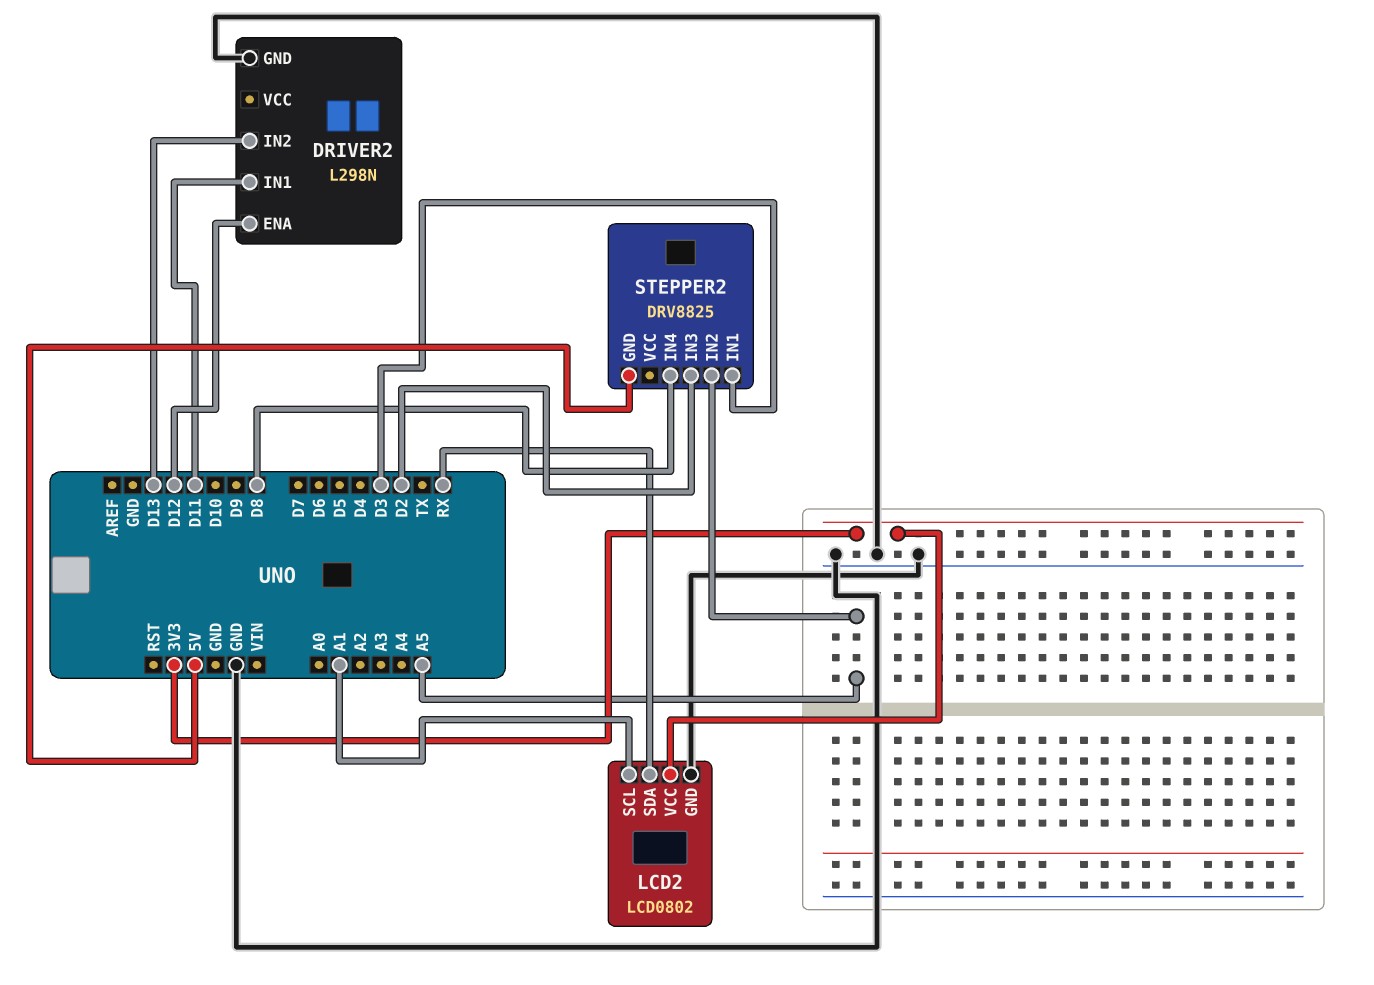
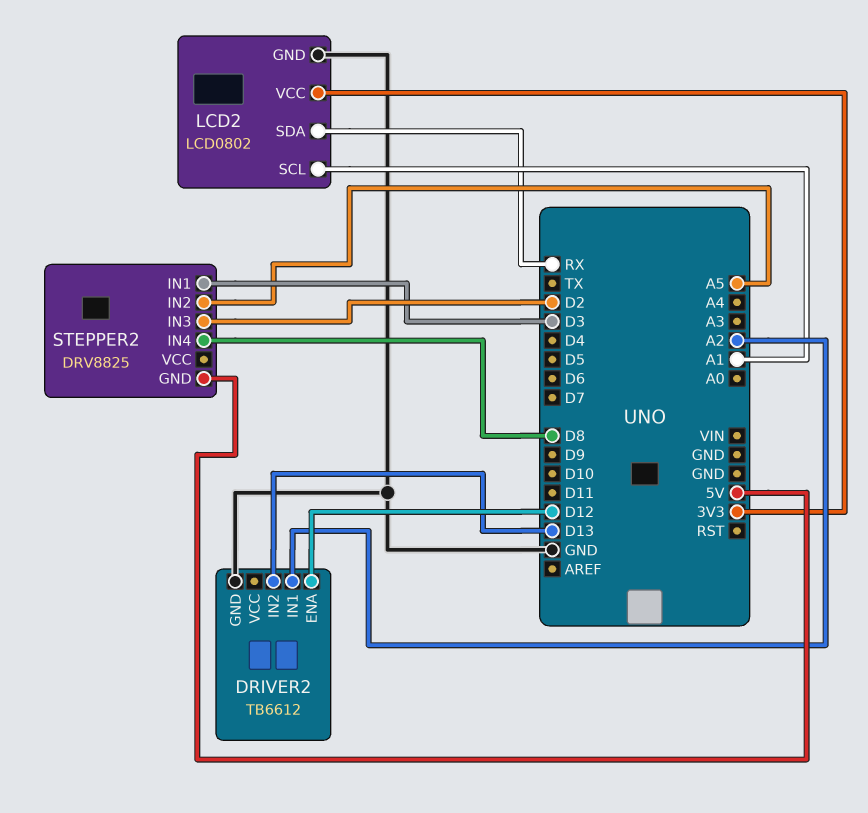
DRIVER2: L298N -> TB6612
DRIVER2 pin IN1: D11 -> A2

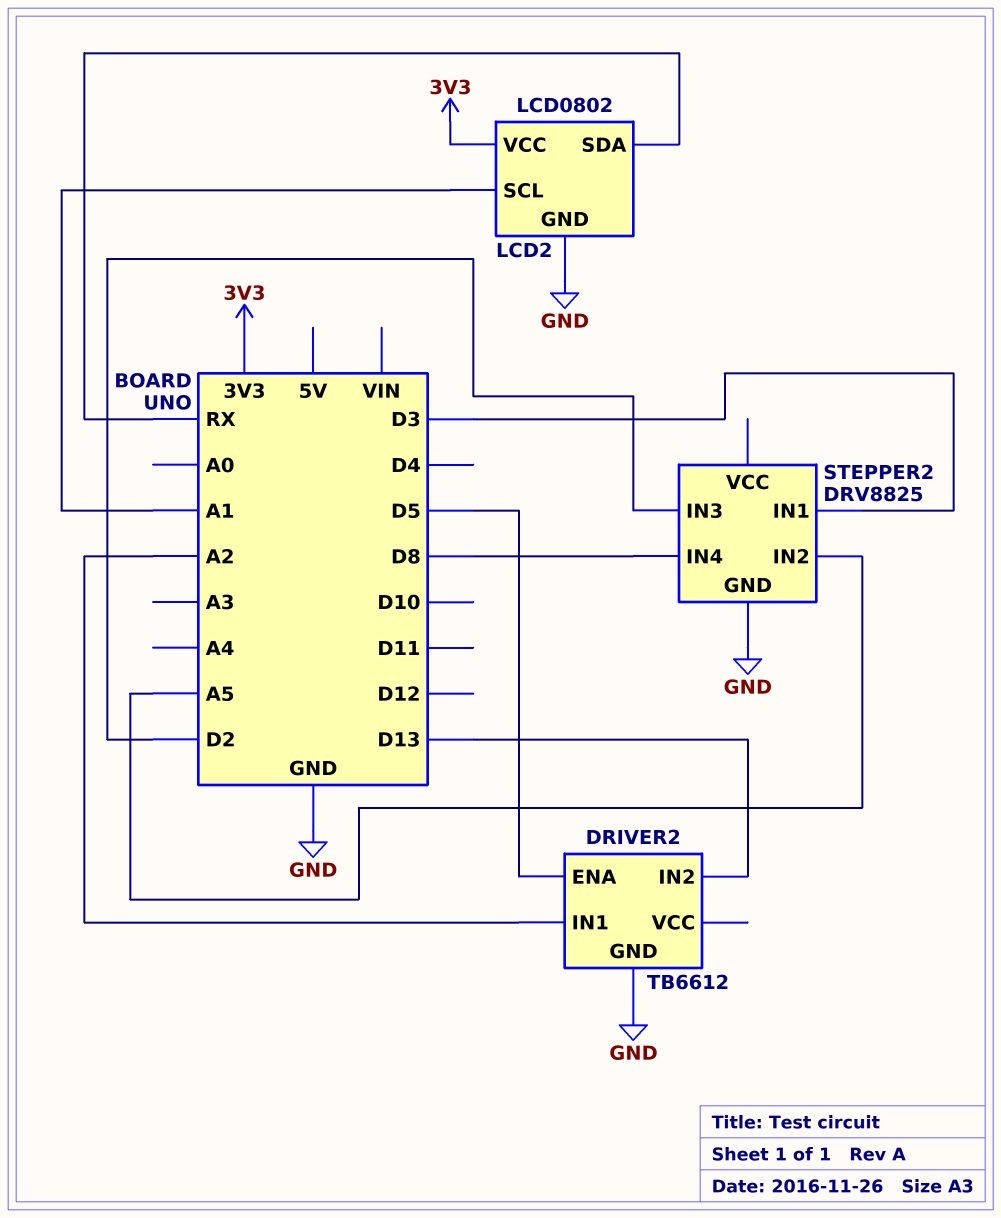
DRIVER2 pin ENA: D12 -> D5
STEPPER2 pin GND: 5V -> GND

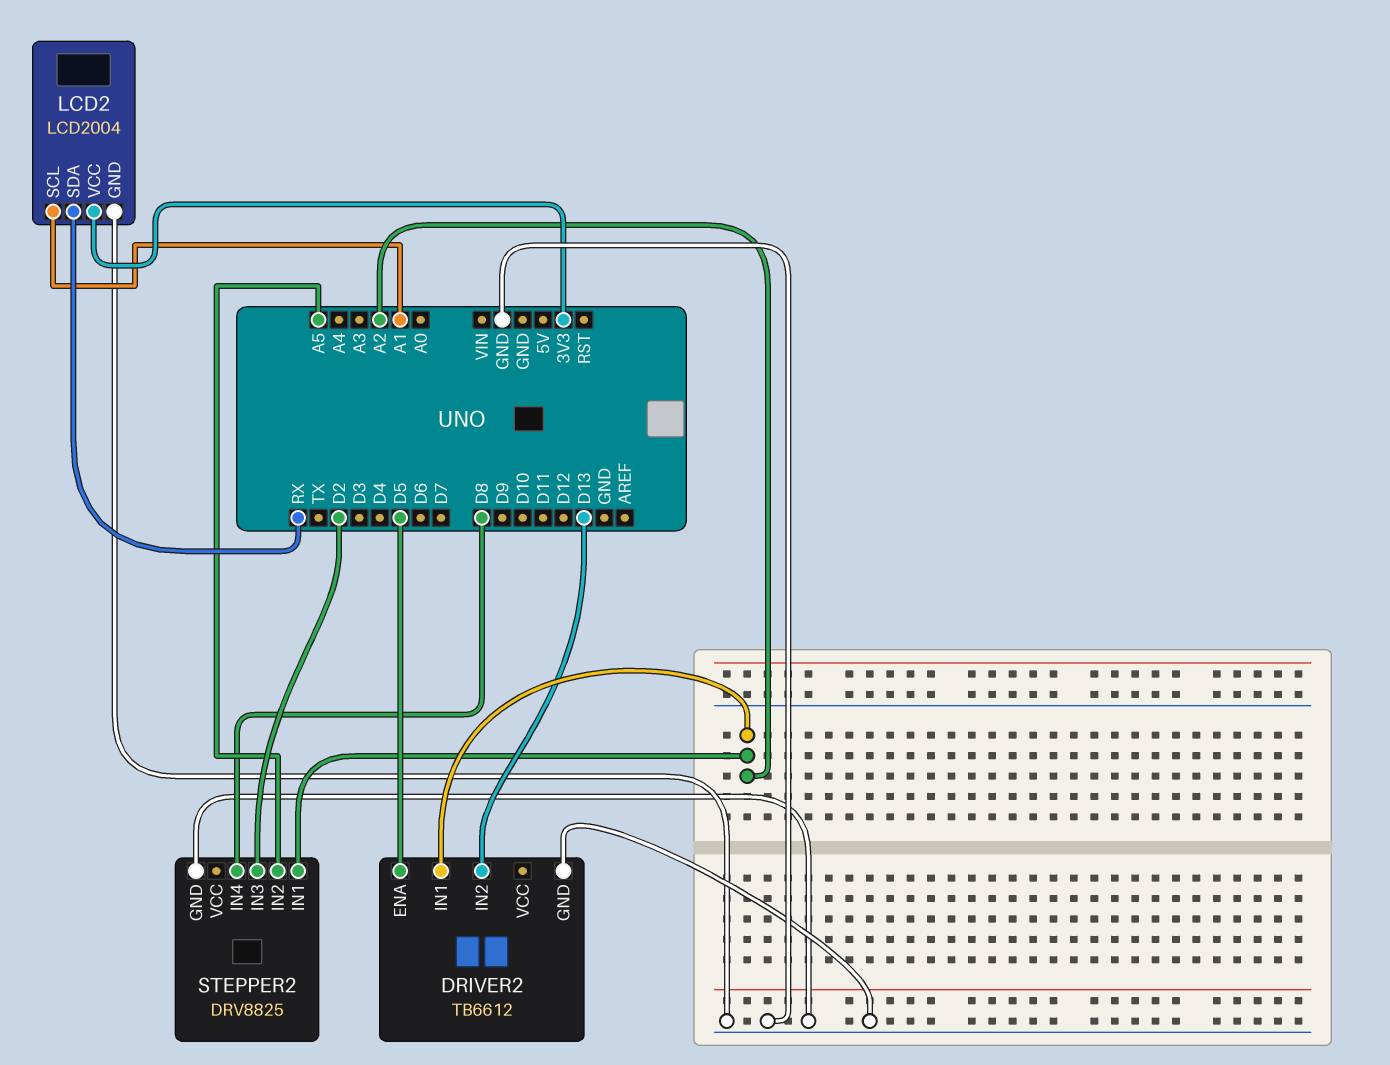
LCD2: LCD0802 -> LCD2004
STEPPER2 pin IN1: D3 -> A2

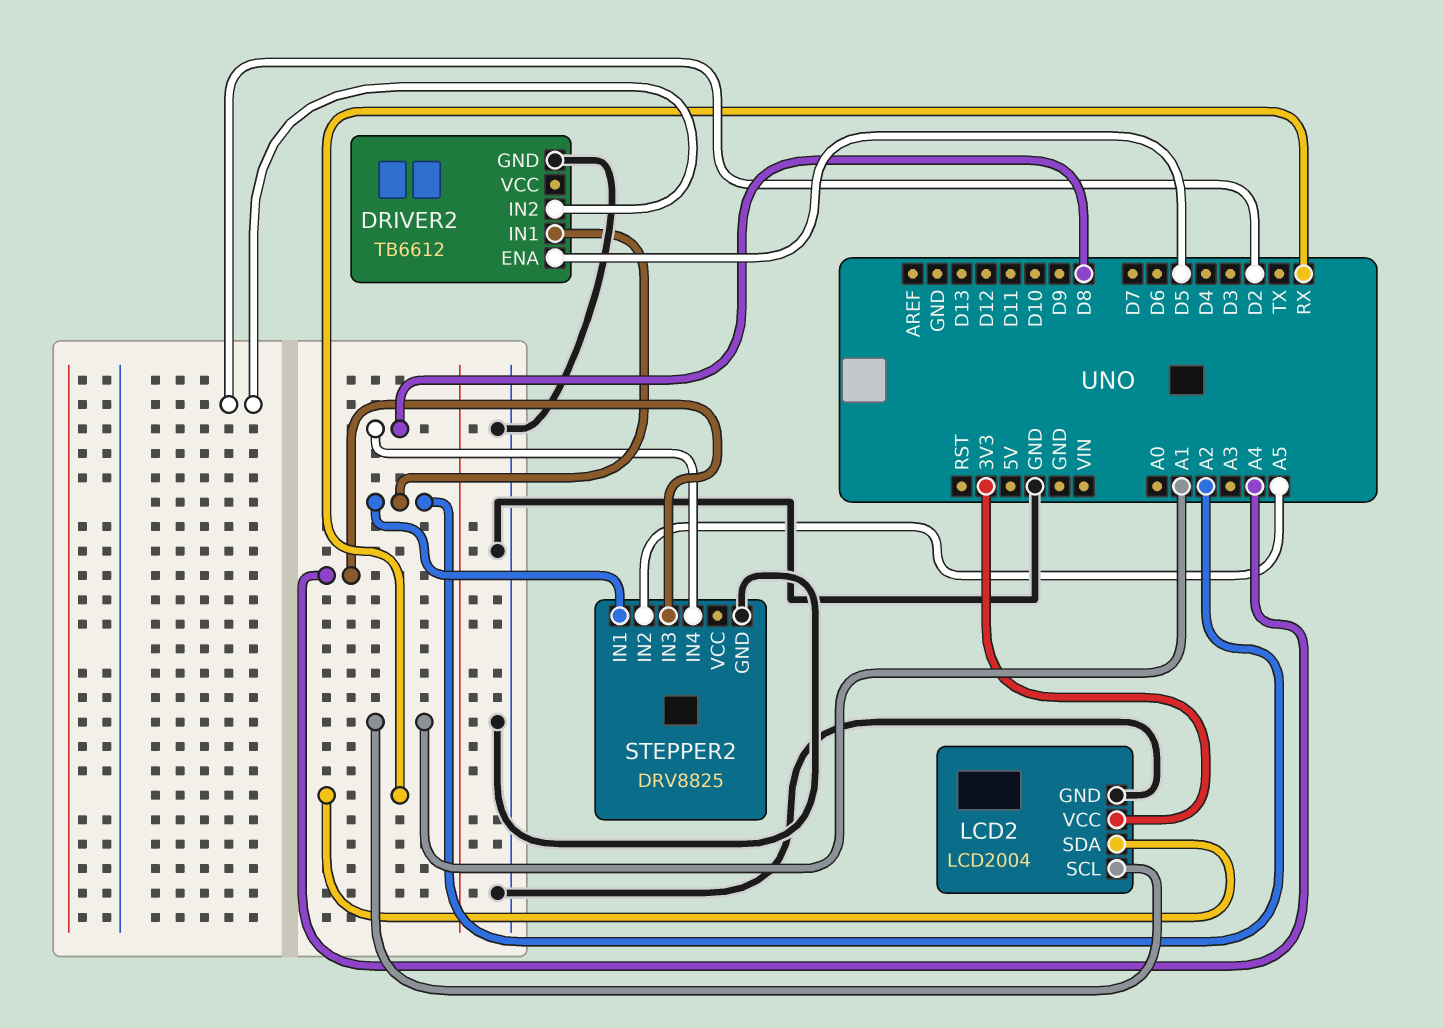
DRIVER2 pin IN2: D13 -> D2
STEPPER2 pin IN3: D2 -> A4

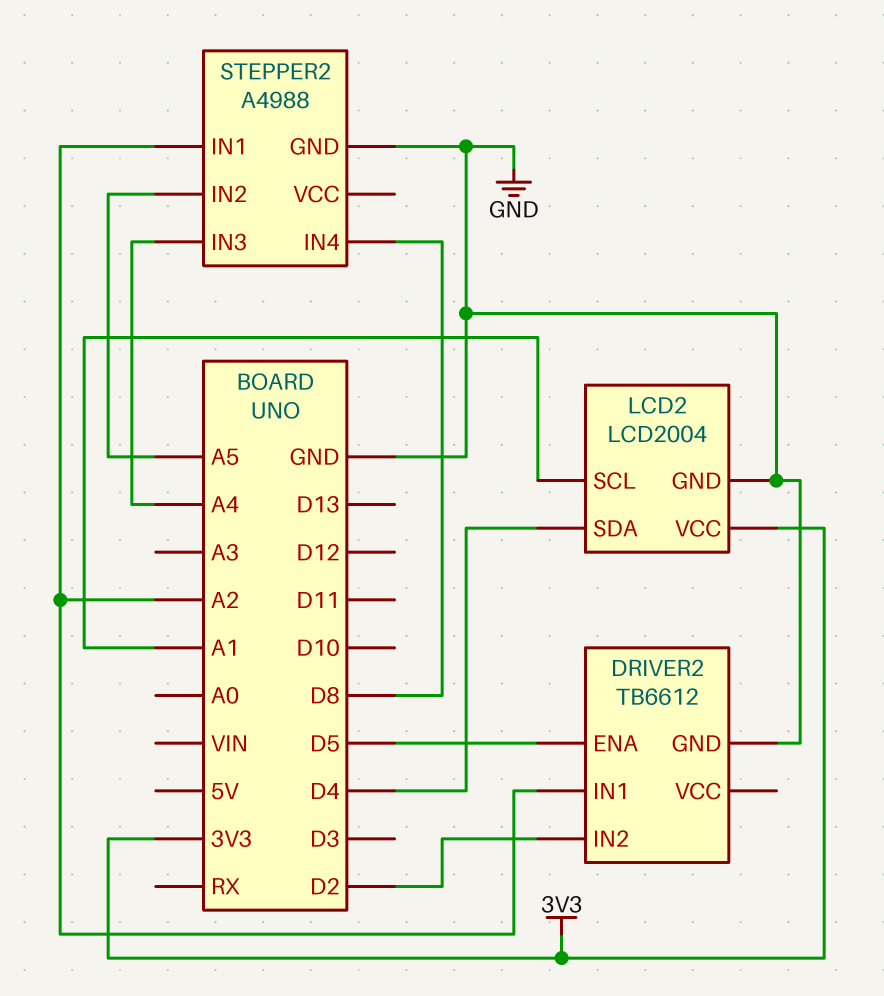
LCD2 pin SDA: RX -> D4
STEPPER2: DRV8825 -> A4988

